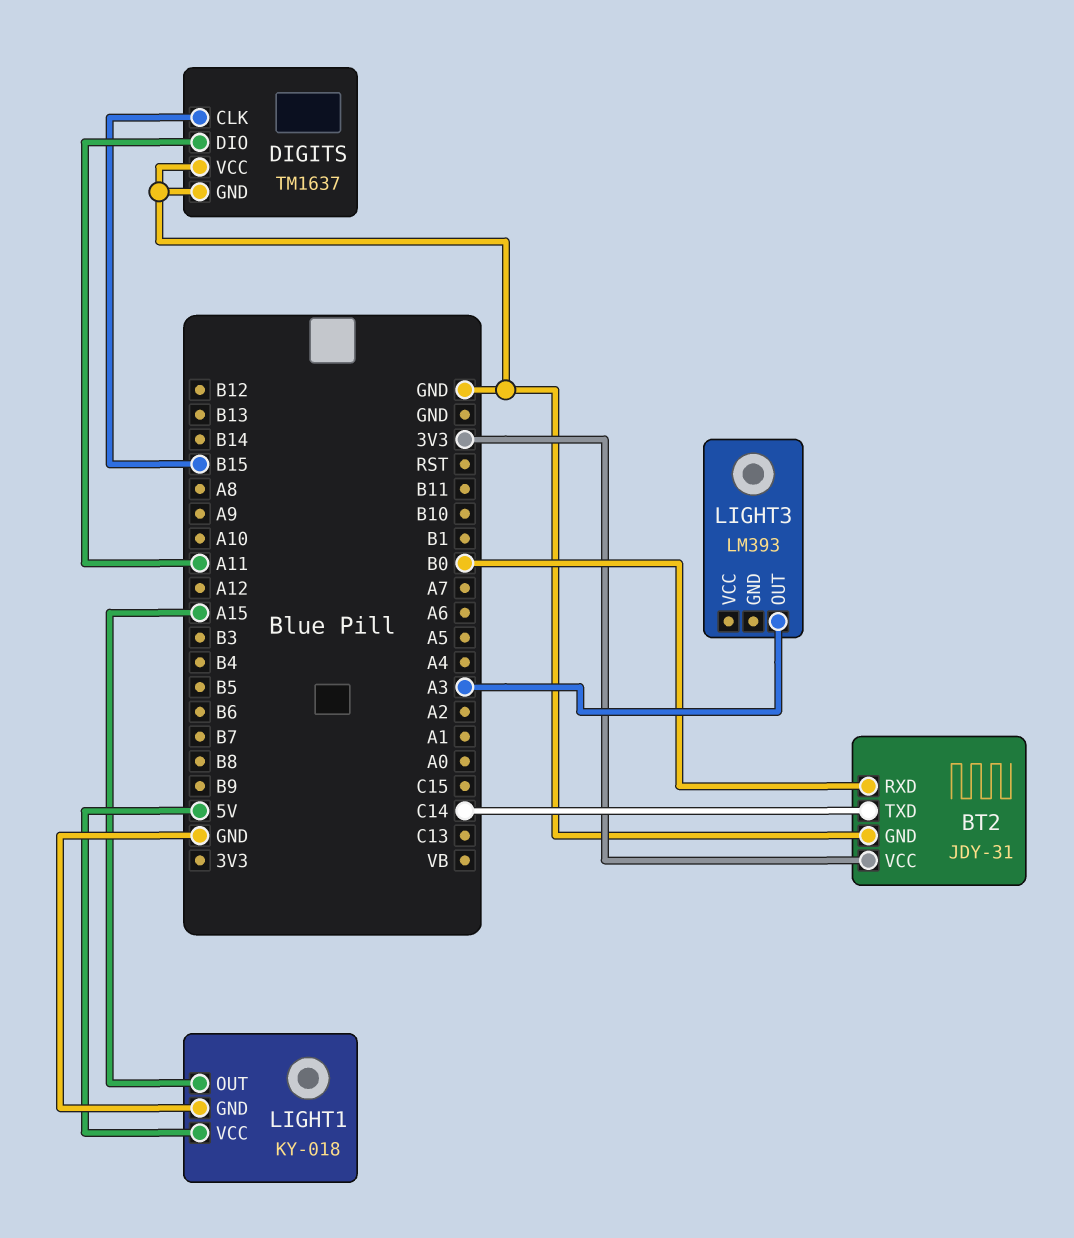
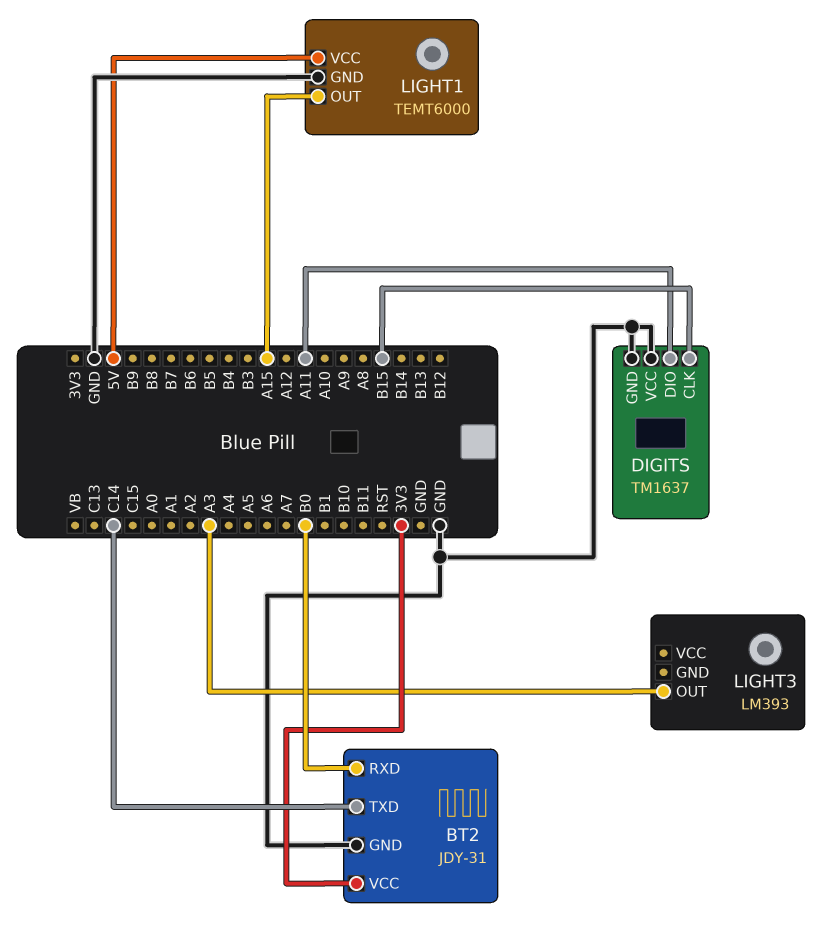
LIGHT1: KY-018 -> TEMT6000

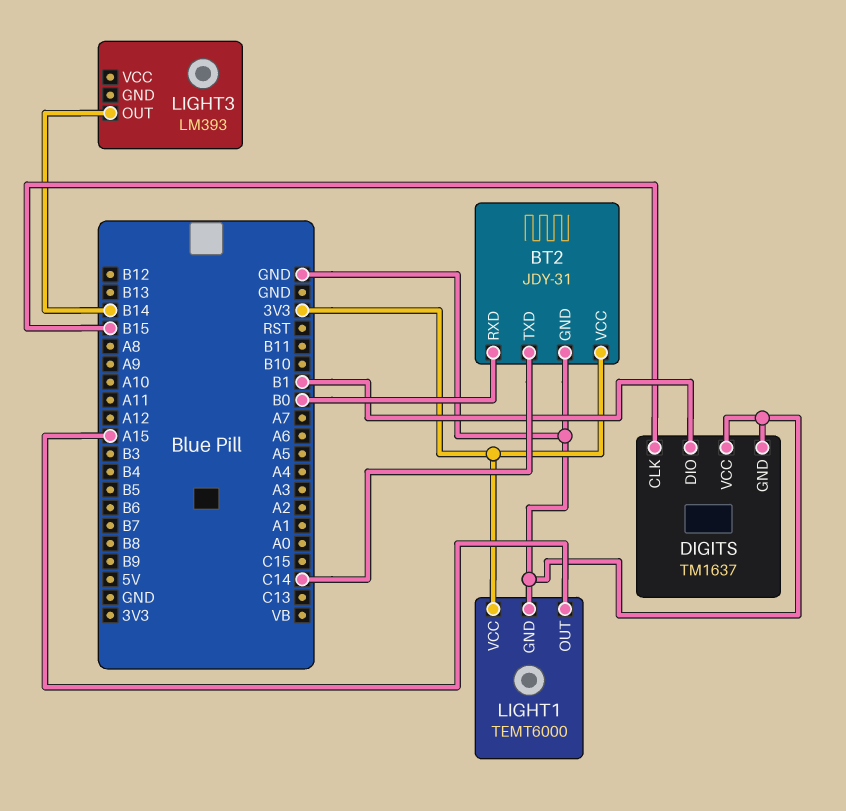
DIGITS pin DIO: A11 -> B1
LIGHT1 pin VCC: 5V -> 3V3
LIGHT3 pin OUT: A3 -> B14

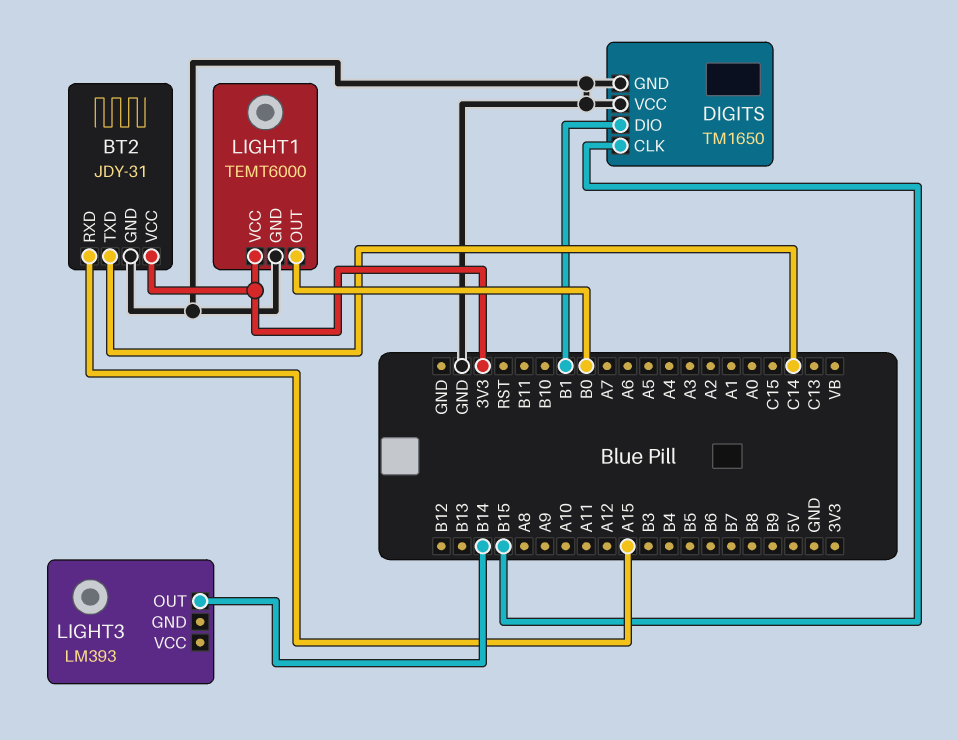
BT2 pin RXD: B0 -> A15
DIGITS: TM1637 -> TM1650
LIGHT1 pin OUT: A15 -> B0

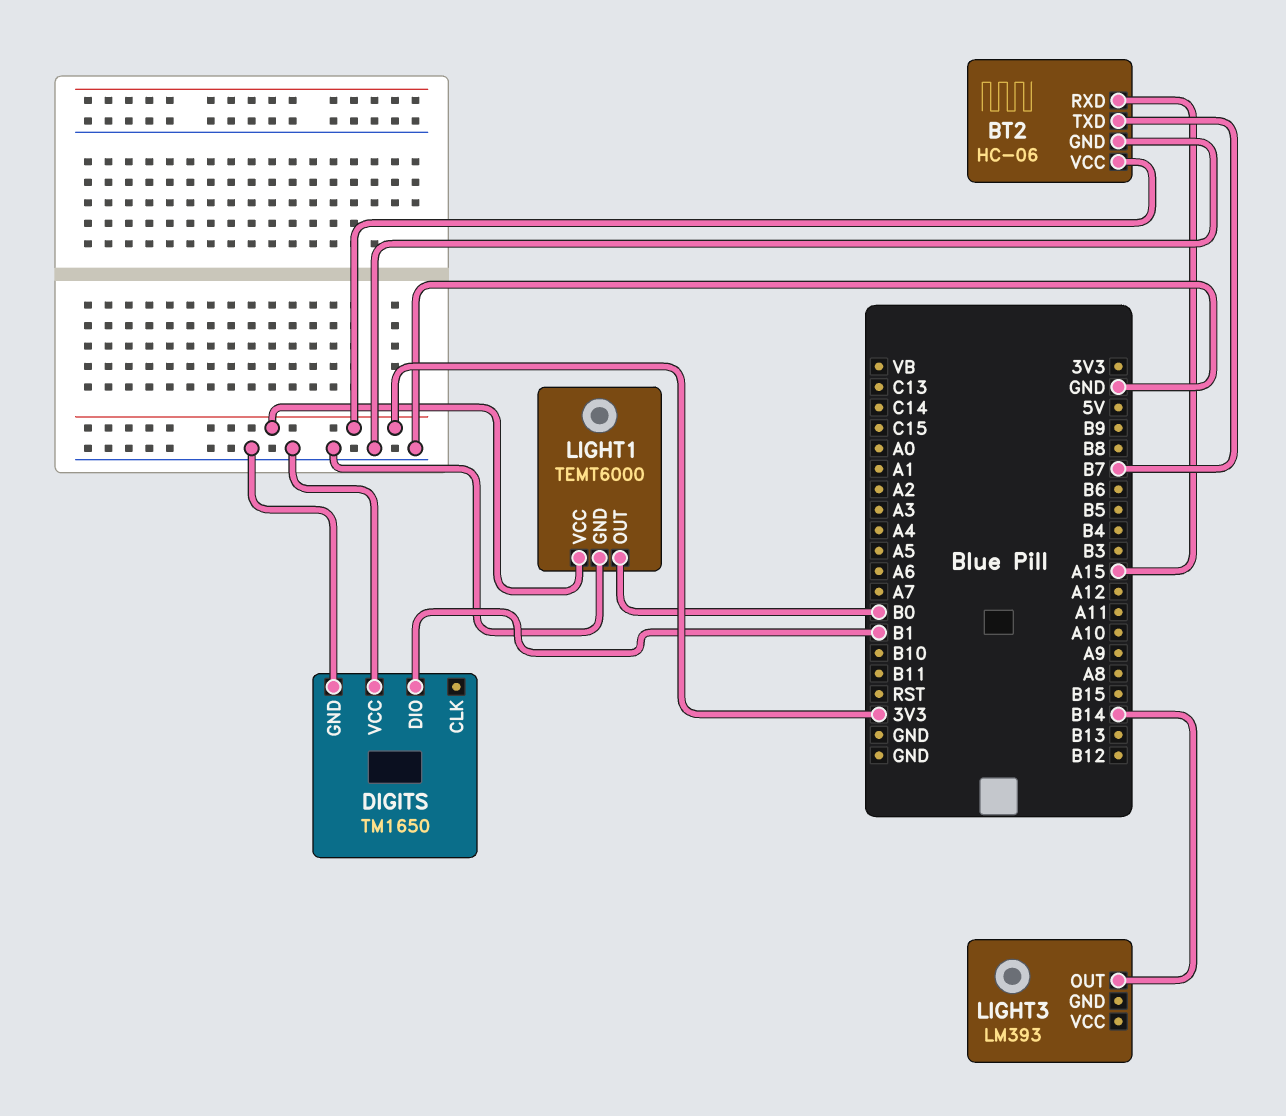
BT2: JDY-31 -> HC-06
BT2 pin TXD: C14 -> B7
DIGITS pin CLK: B15 -> none

